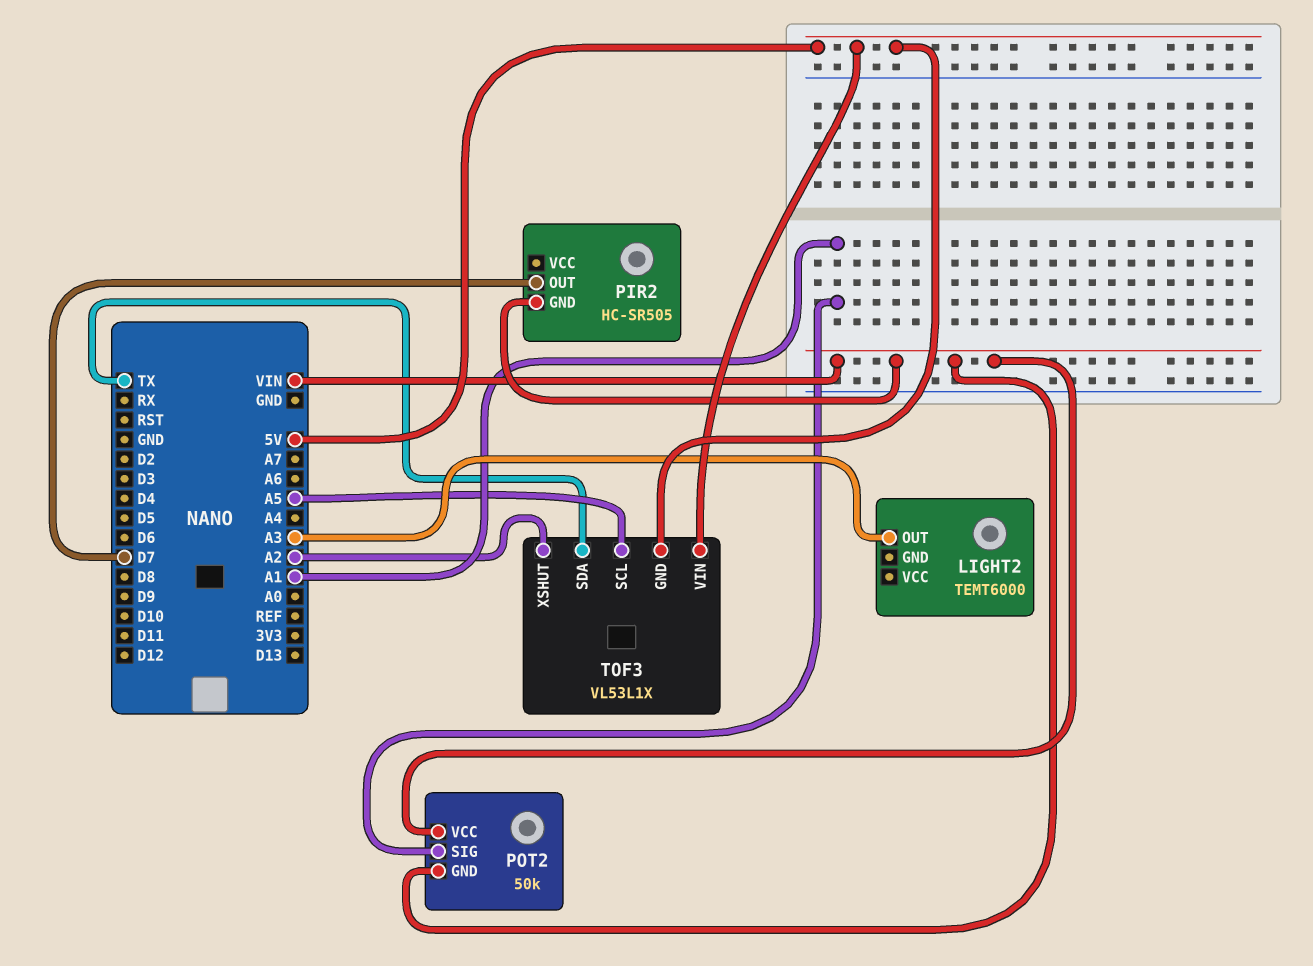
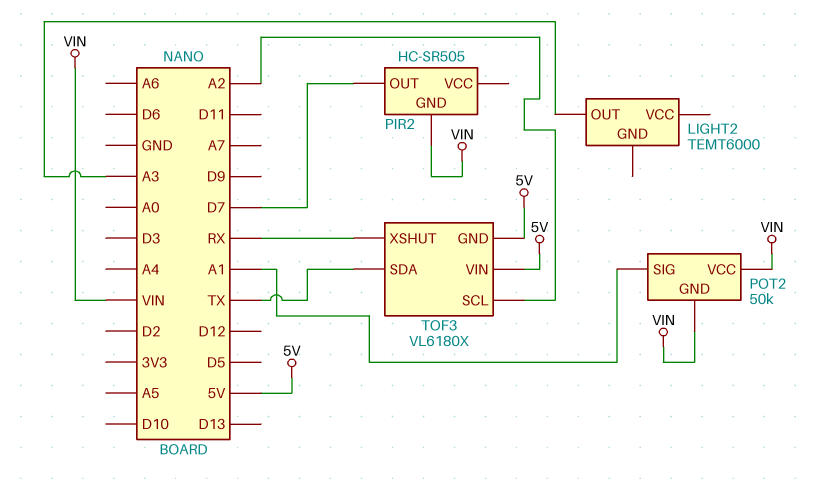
TOF3: VL53L1X -> VL6180X
TOF3 pin SCL: A5 -> A2
TOF3 pin XSHUT: A2 -> RX

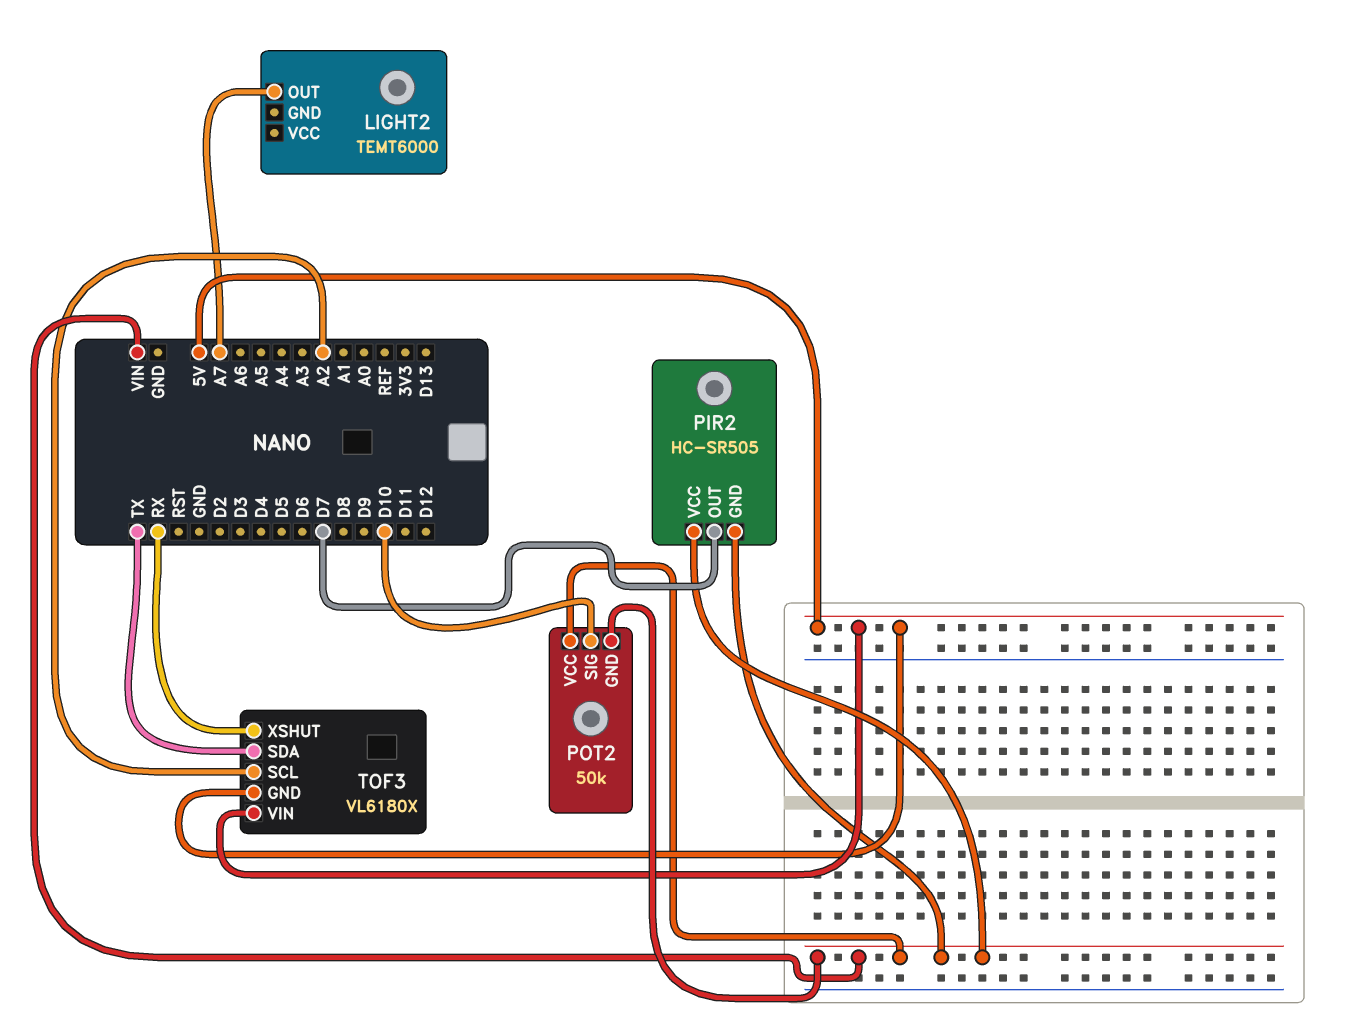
LIGHT2 pin OUT: A3 -> A7
PIR2 pin VCC: none -> VIN
POT2 pin SIG: A1 -> D10

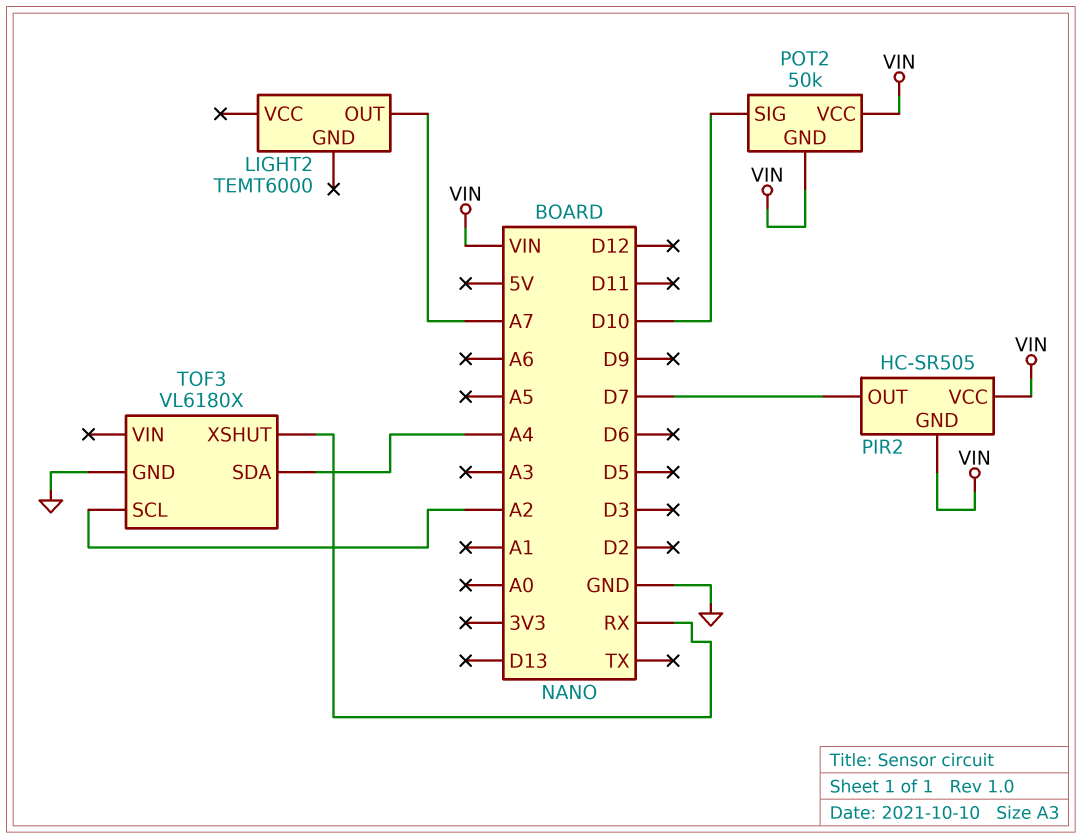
TOF3 pin GND: 5V -> GND
TOF3 pin SDA: TX -> A4
TOF3 pin VIN: 5V -> none

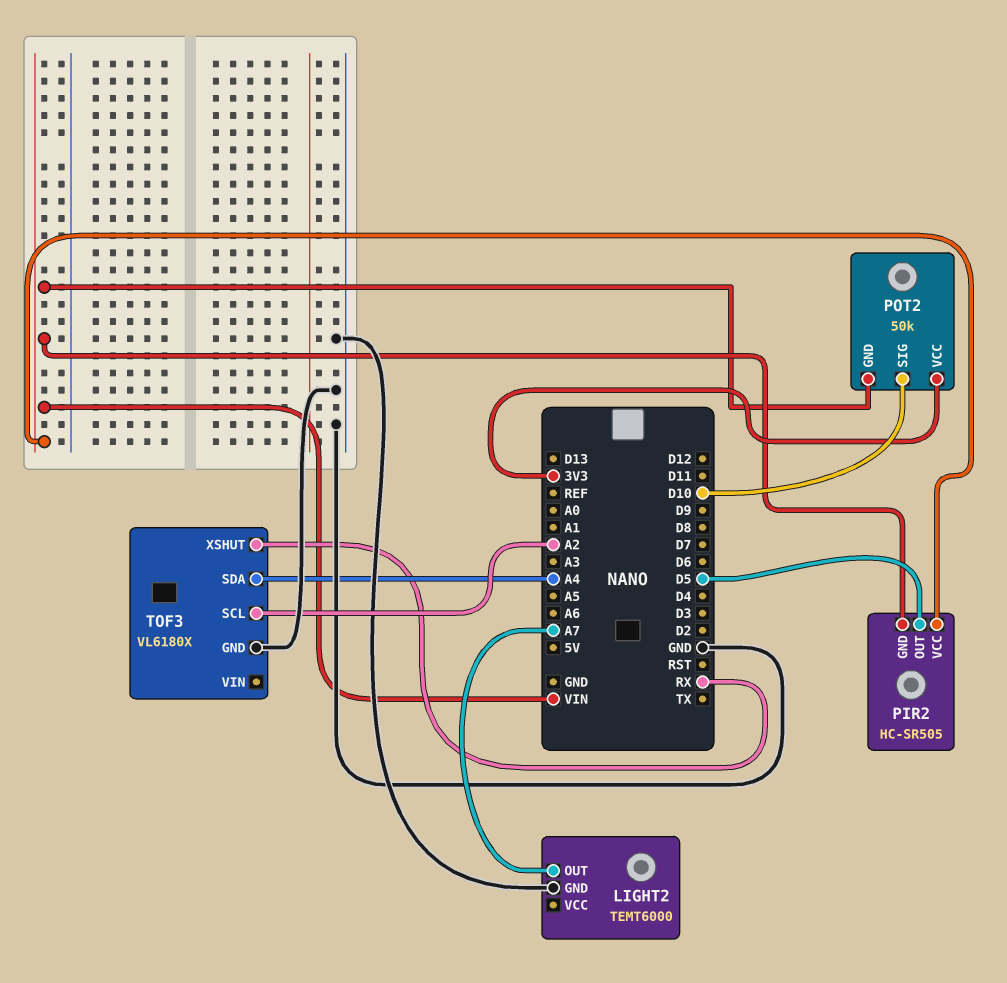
LIGHT2 pin GND: none -> GND
PIR2 pin OUT: D7 -> D5
POT2 pin VCC: VIN -> 3V3

